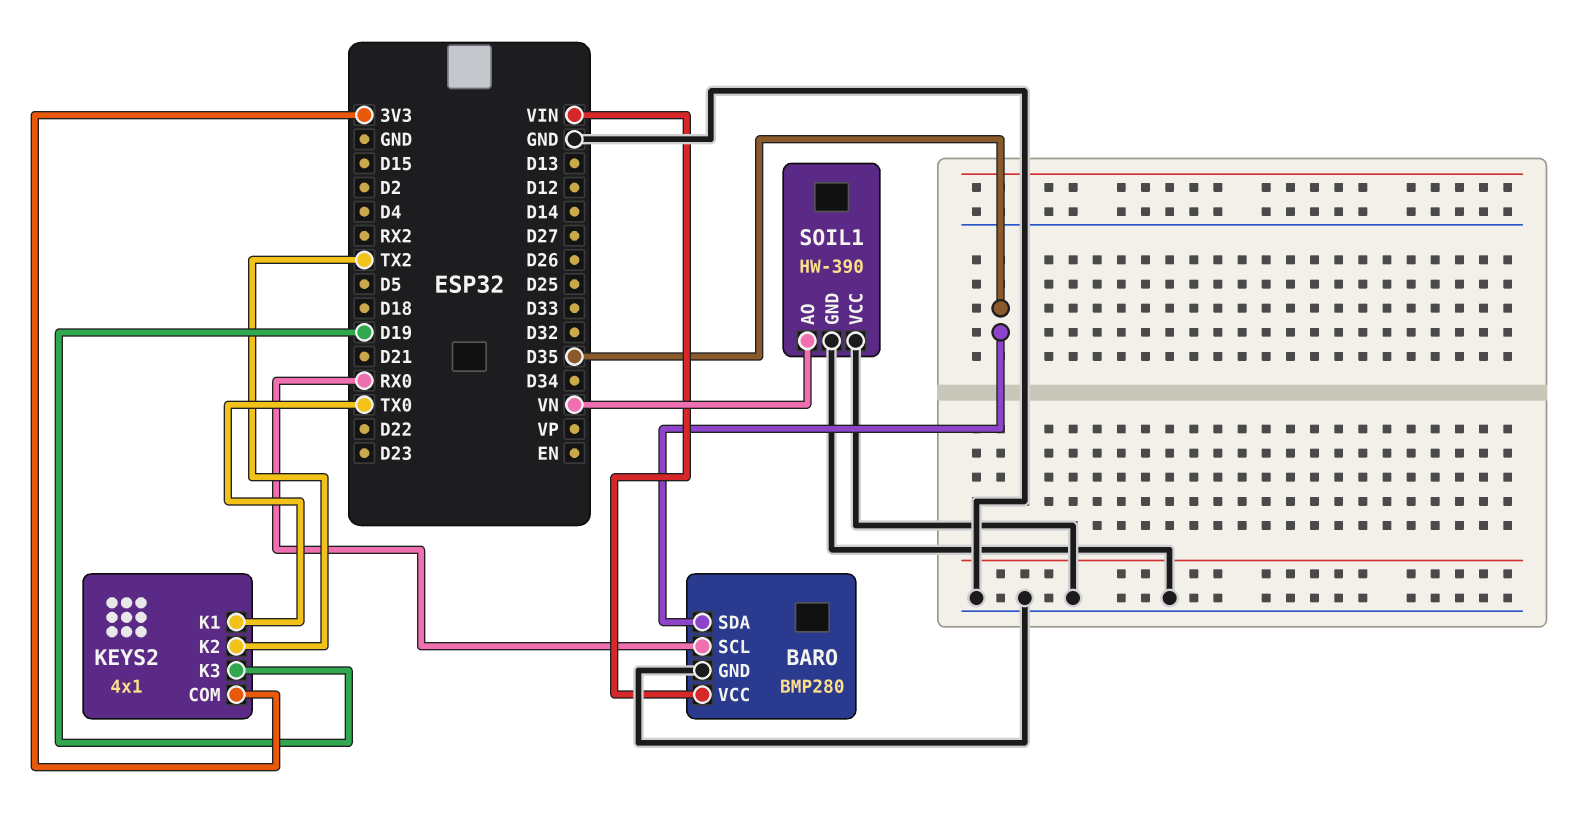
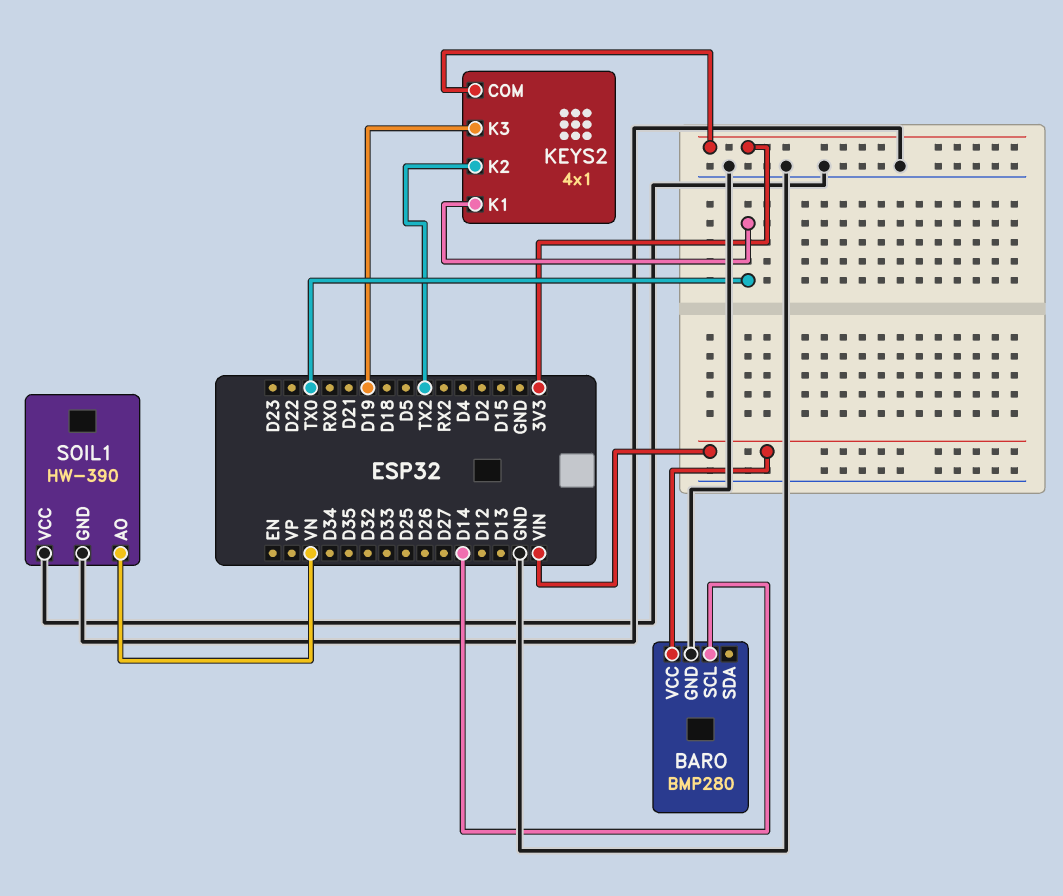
BARO pin SCL: RX0 -> D14
BARO pin SDA: D35 -> none

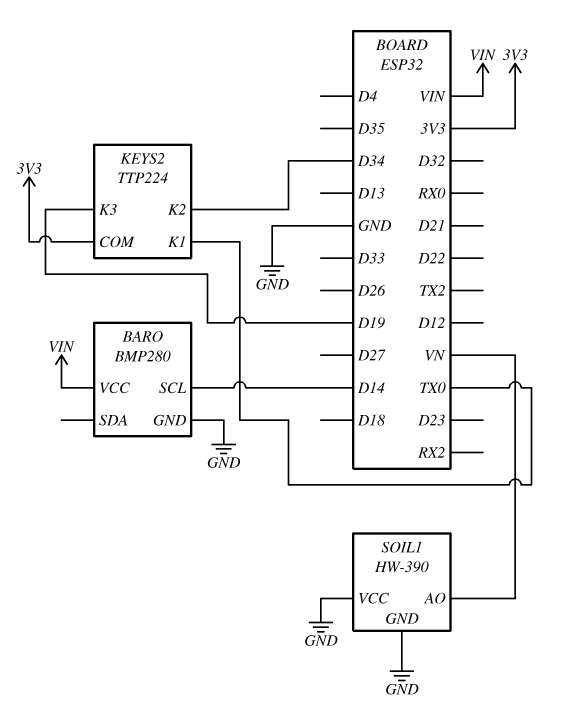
KEYS2: 4x1 -> TTP224
KEYS2 pin K2: TX2 -> D34

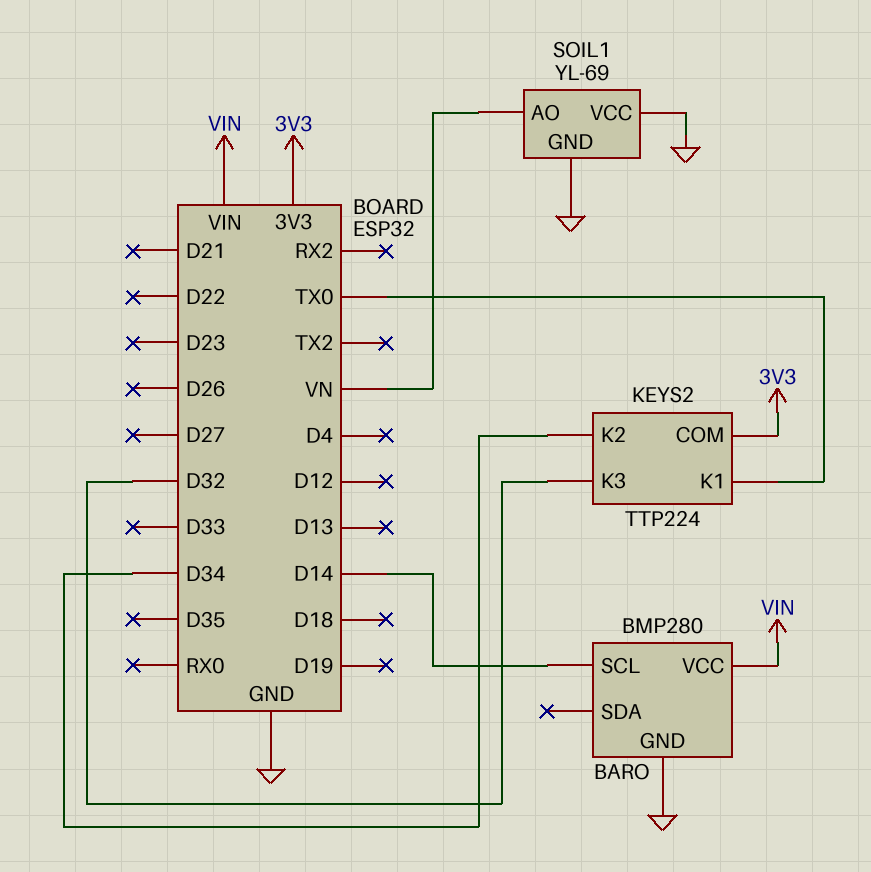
KEYS2 pin K3: D19 -> D32
SOIL1: HW-390 -> YL-69

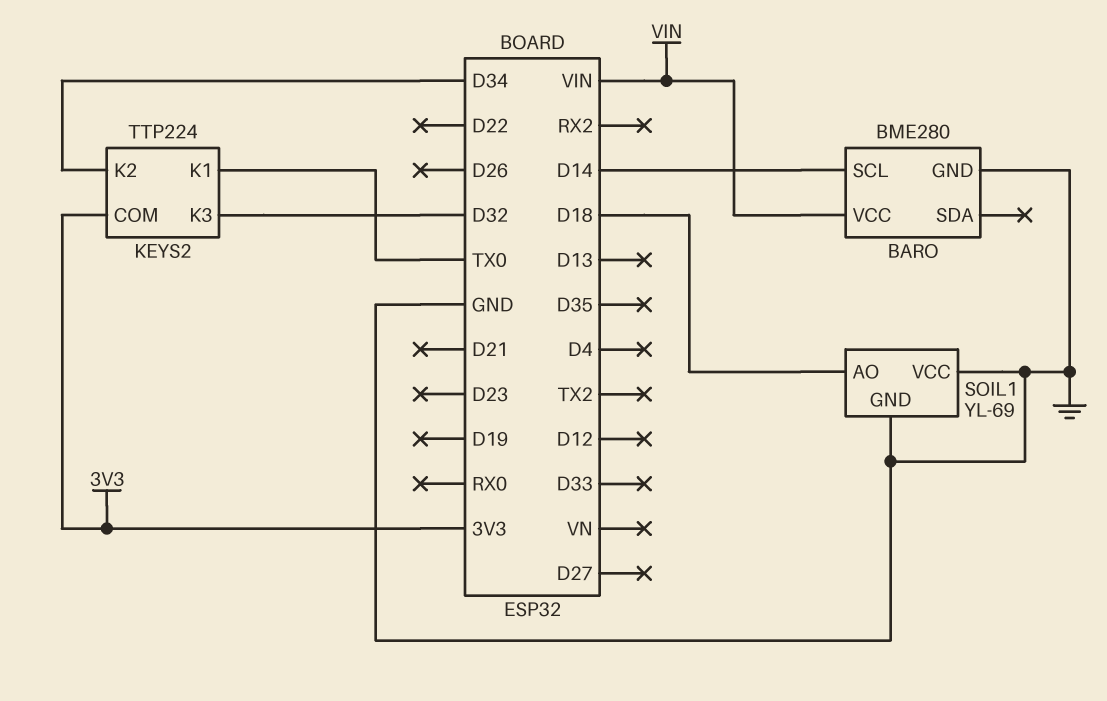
BARO: BMP280 -> BME280
SOIL1 pin AO: VN -> D18

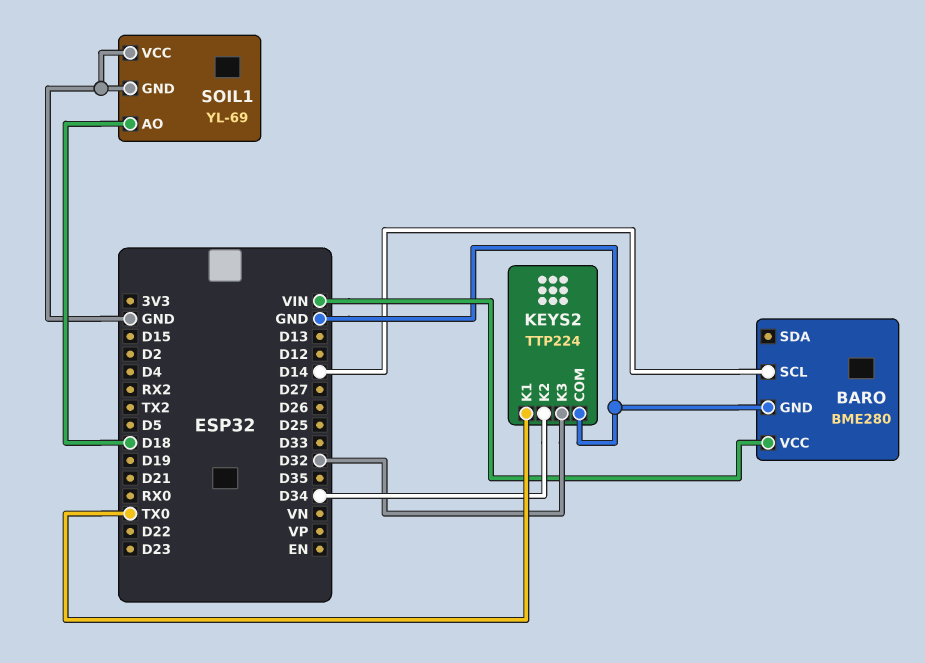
KEYS2 pin COM: 3V3 -> GND

